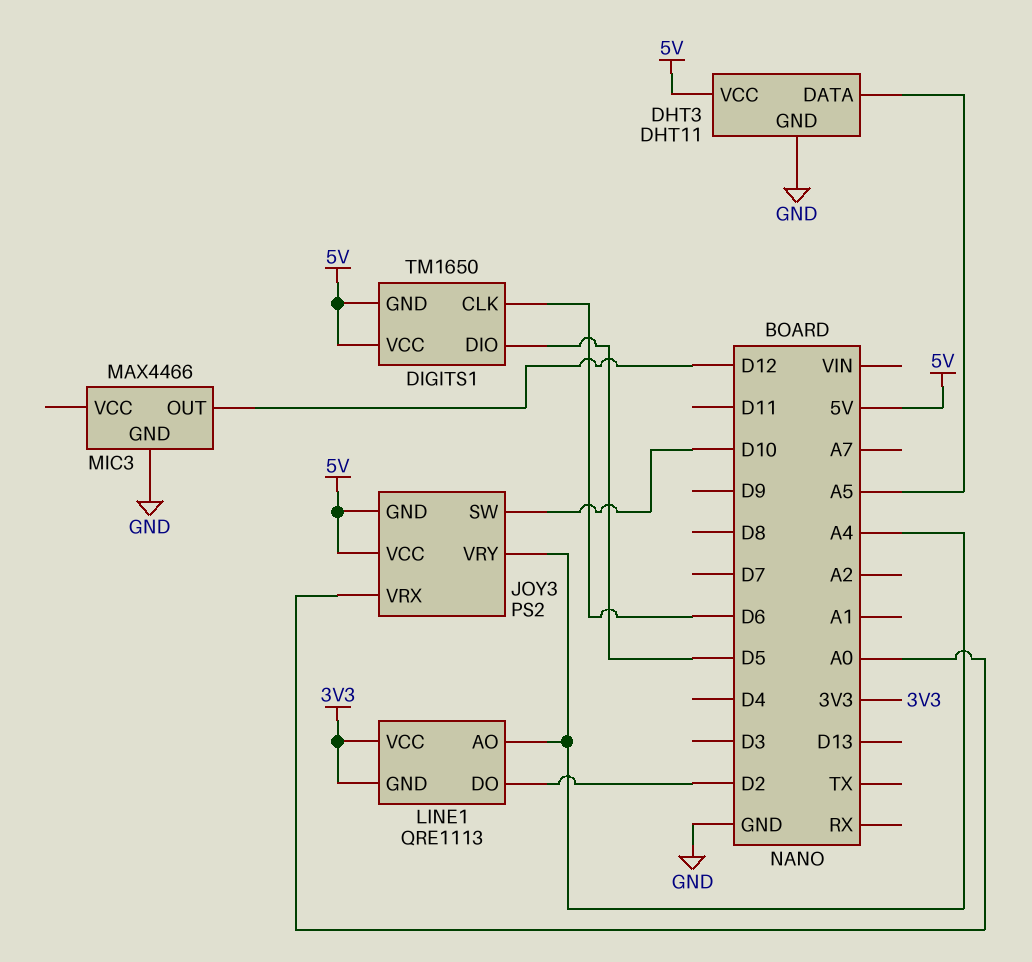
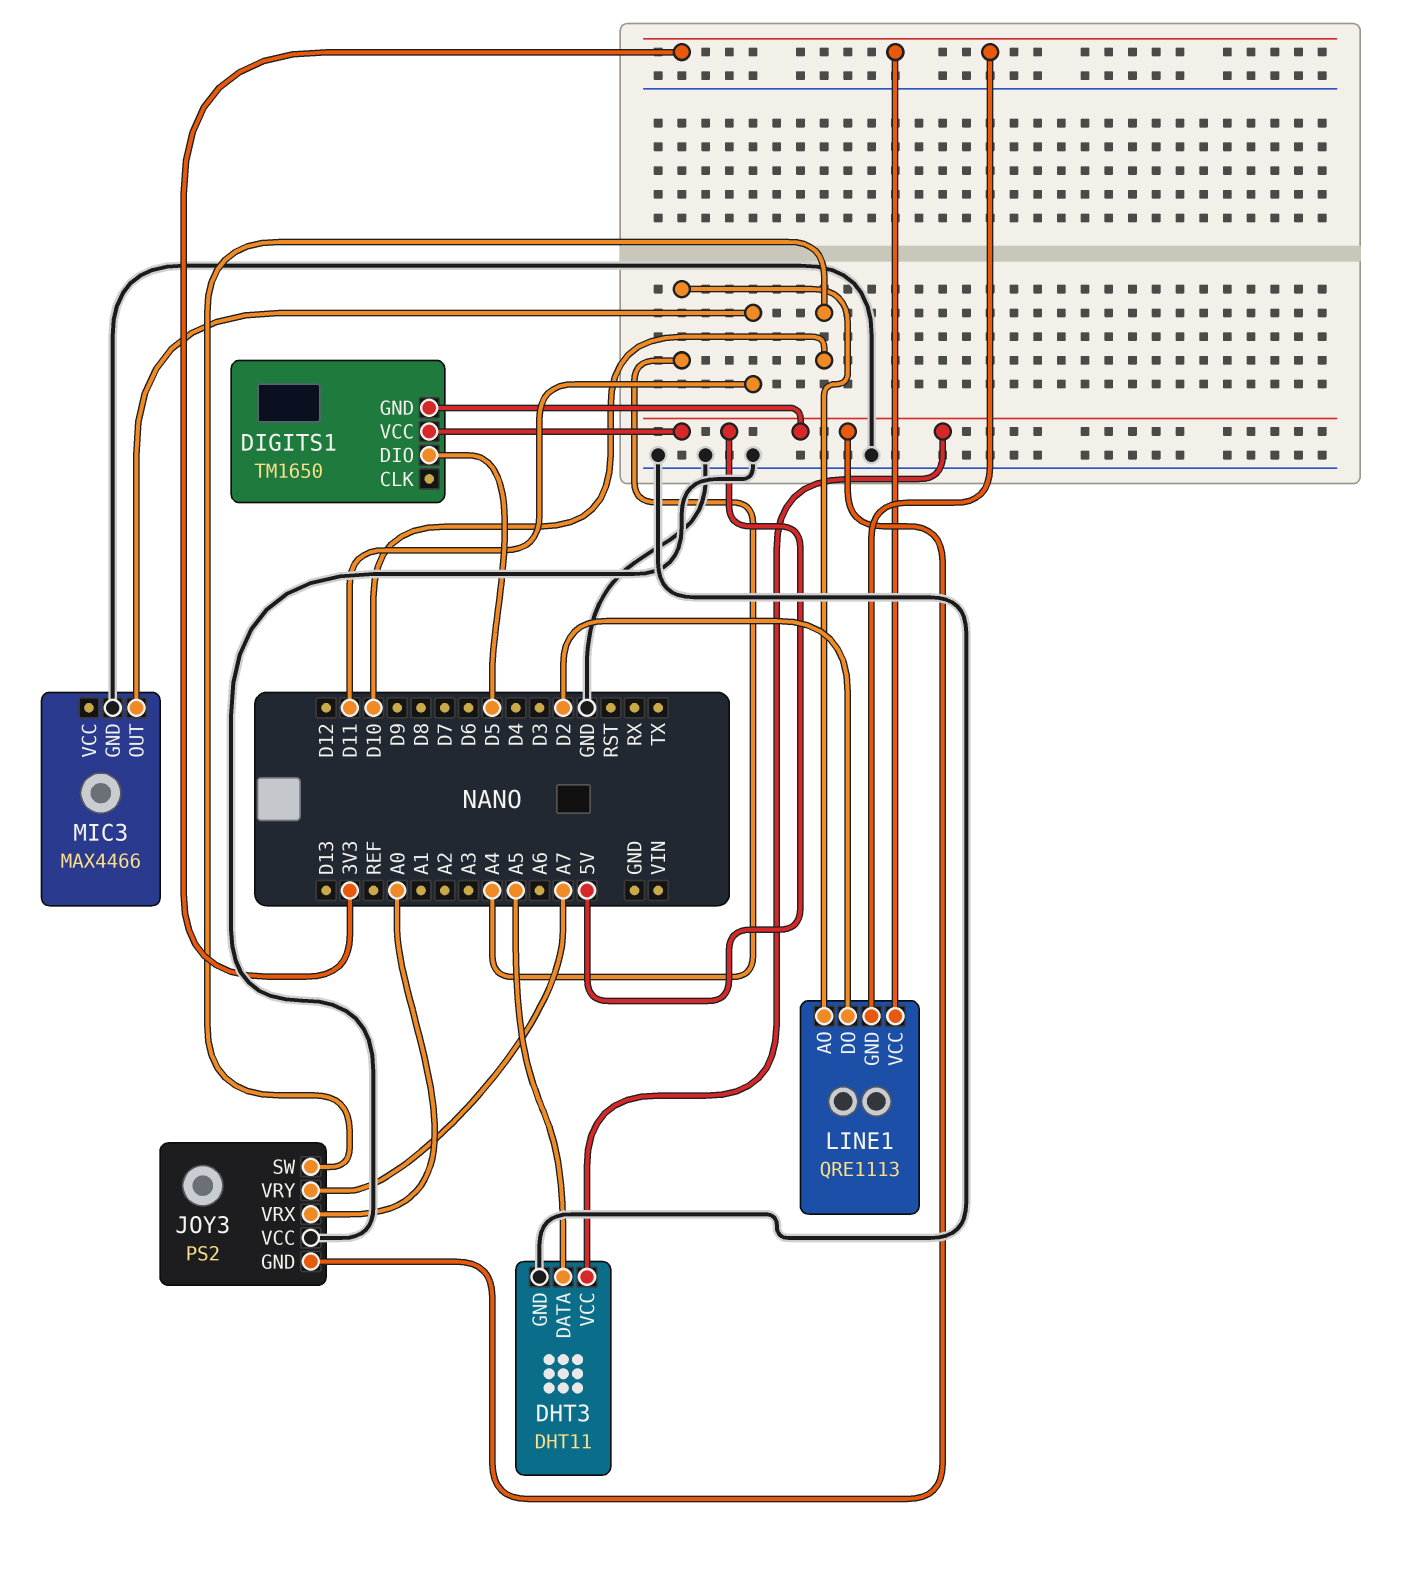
DIGITS1 pin CLK: D6 -> none
JOY3 pin VCC: 5V -> GND
JOY3 pin VRY: A4 -> A7
MIC3 pin OUT: D12 -> D11

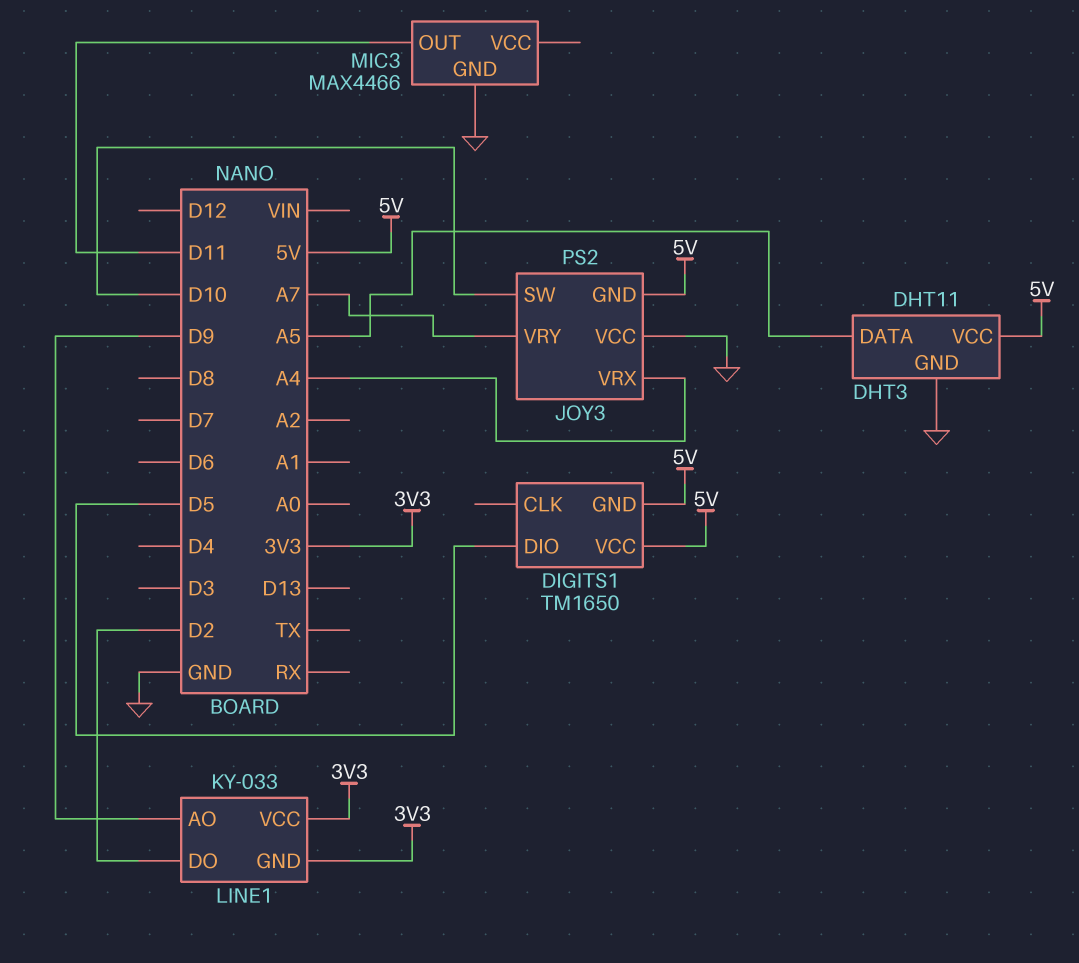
JOY3 pin VRX: A0 -> A4
LINE1: QRE1113 -> KY-033
LINE1 pin AO: A4 -> D9

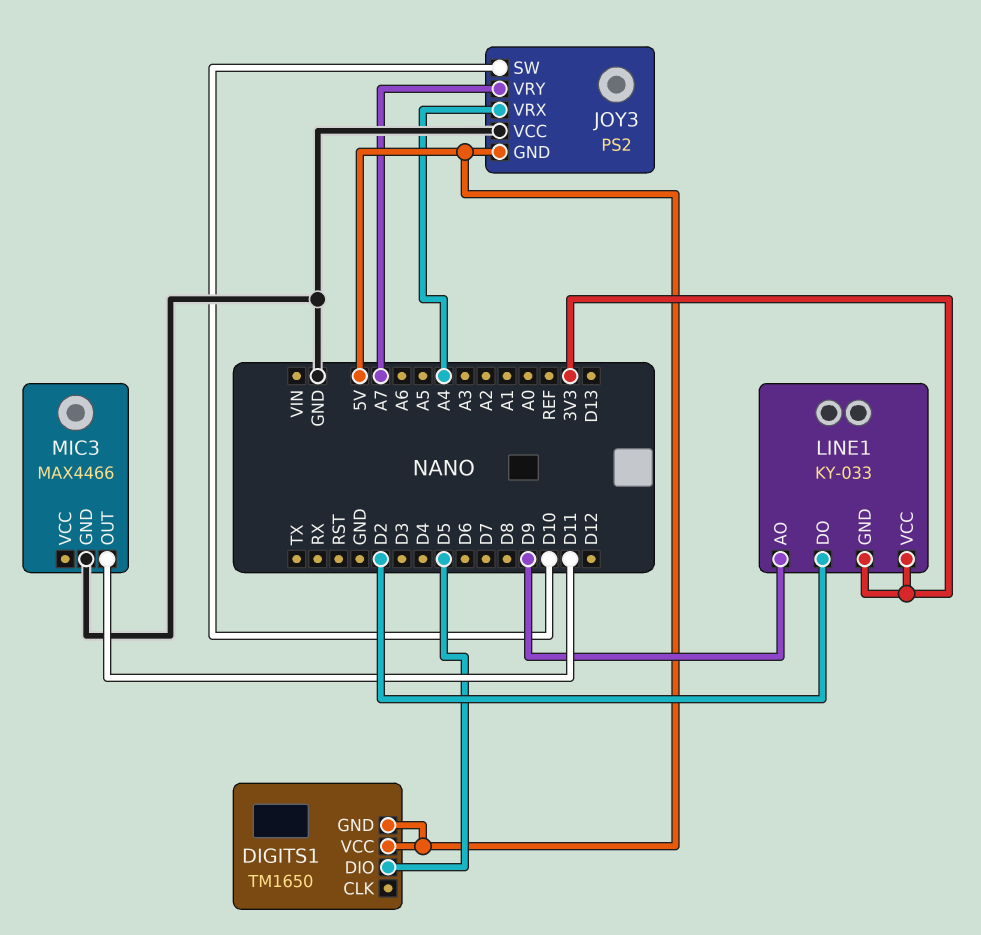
DHT3: DHT11 -> none
DHT3 pin DATA: A5 -> none
DHT3 pin GND: GND -> none
DHT3 pin VCC: 5V -> none

